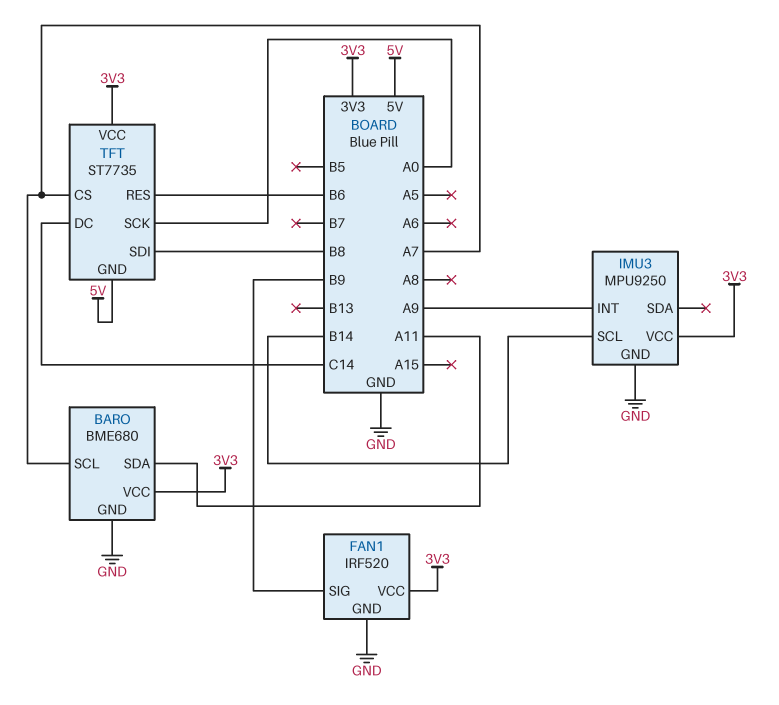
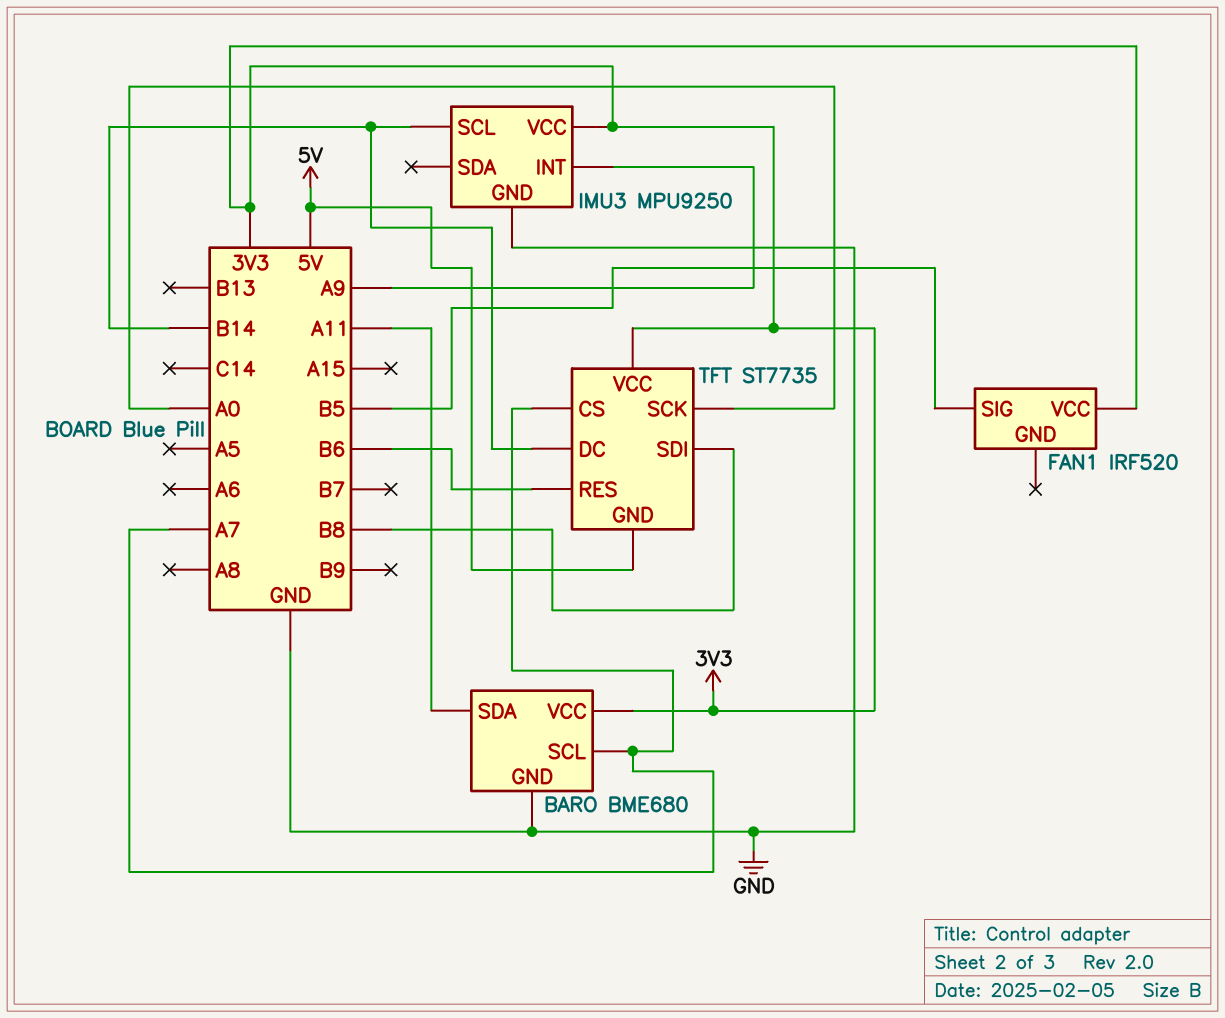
FAN1 pin GND: GND -> none
FAN1 pin SIG: B9 -> B5
TFT pin DC: C14 -> B14

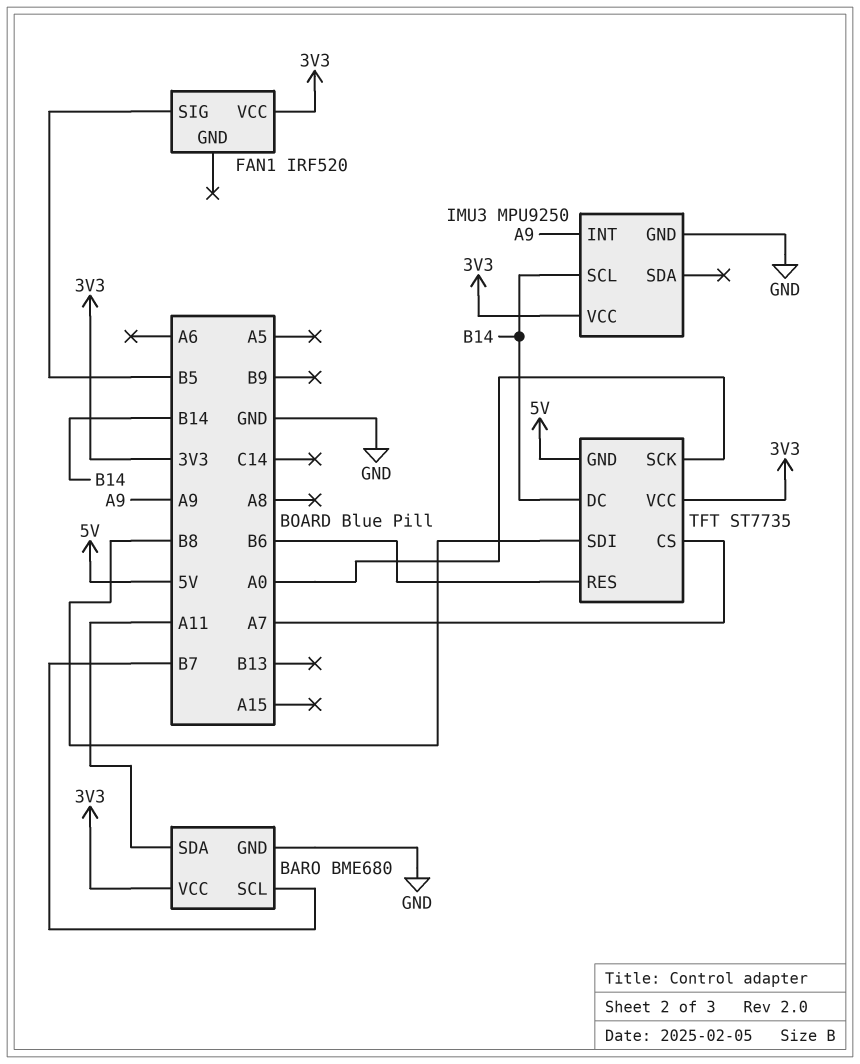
BARO pin SCL: A7 -> B7

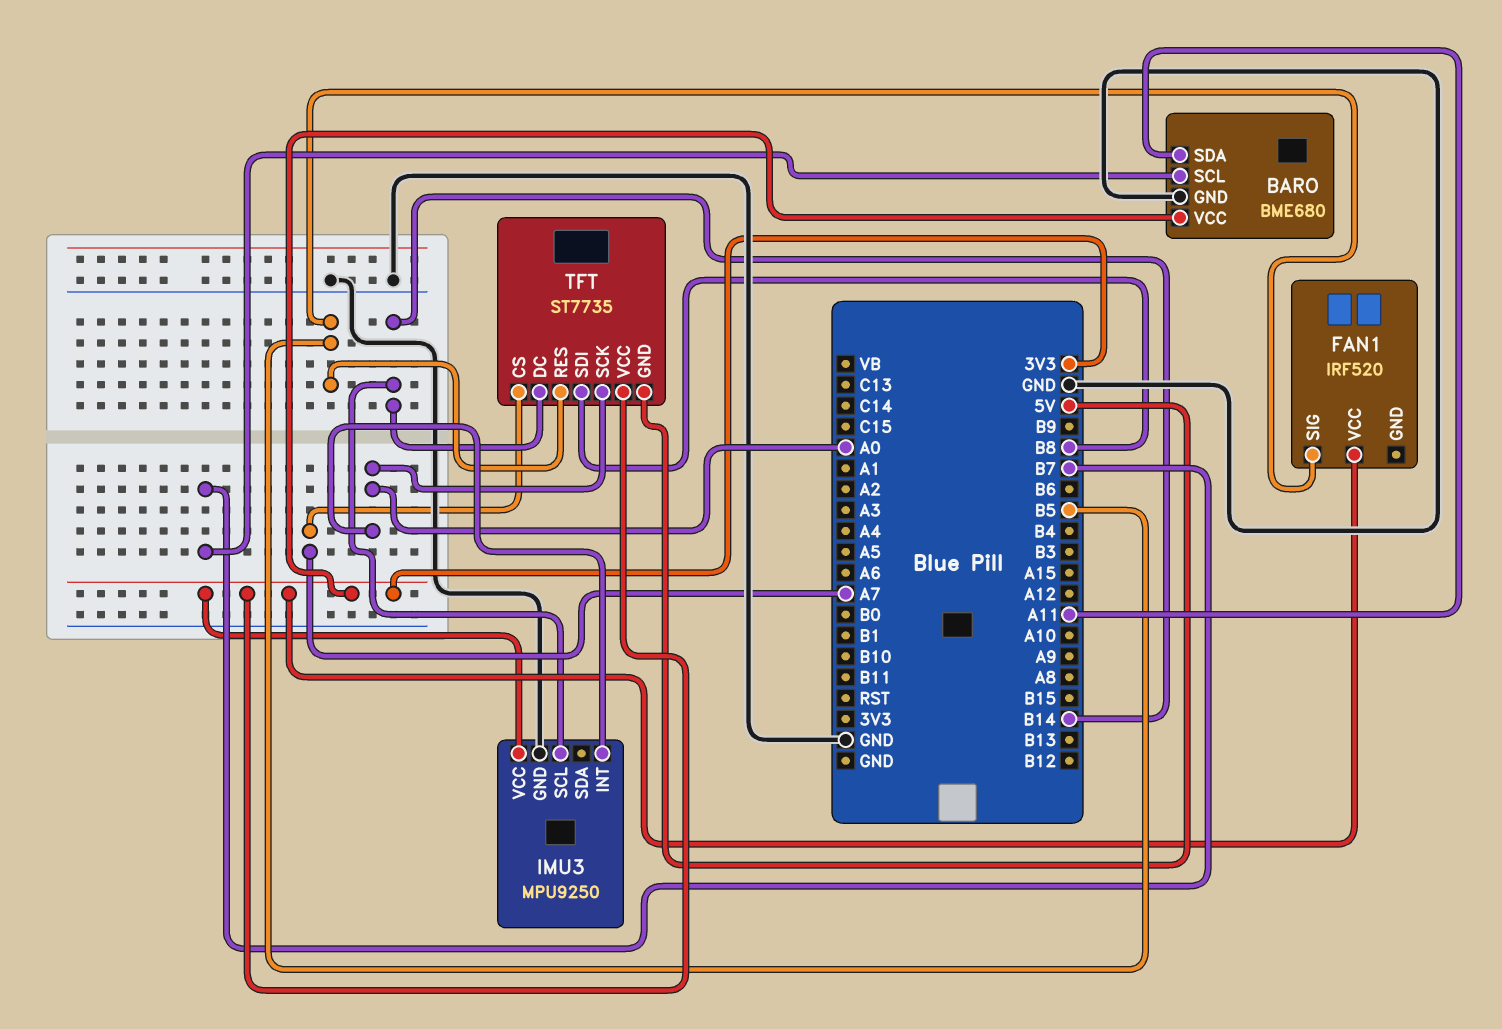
IMU3 pin INT: A9 -> A0
TFT pin RES: B6 -> B5

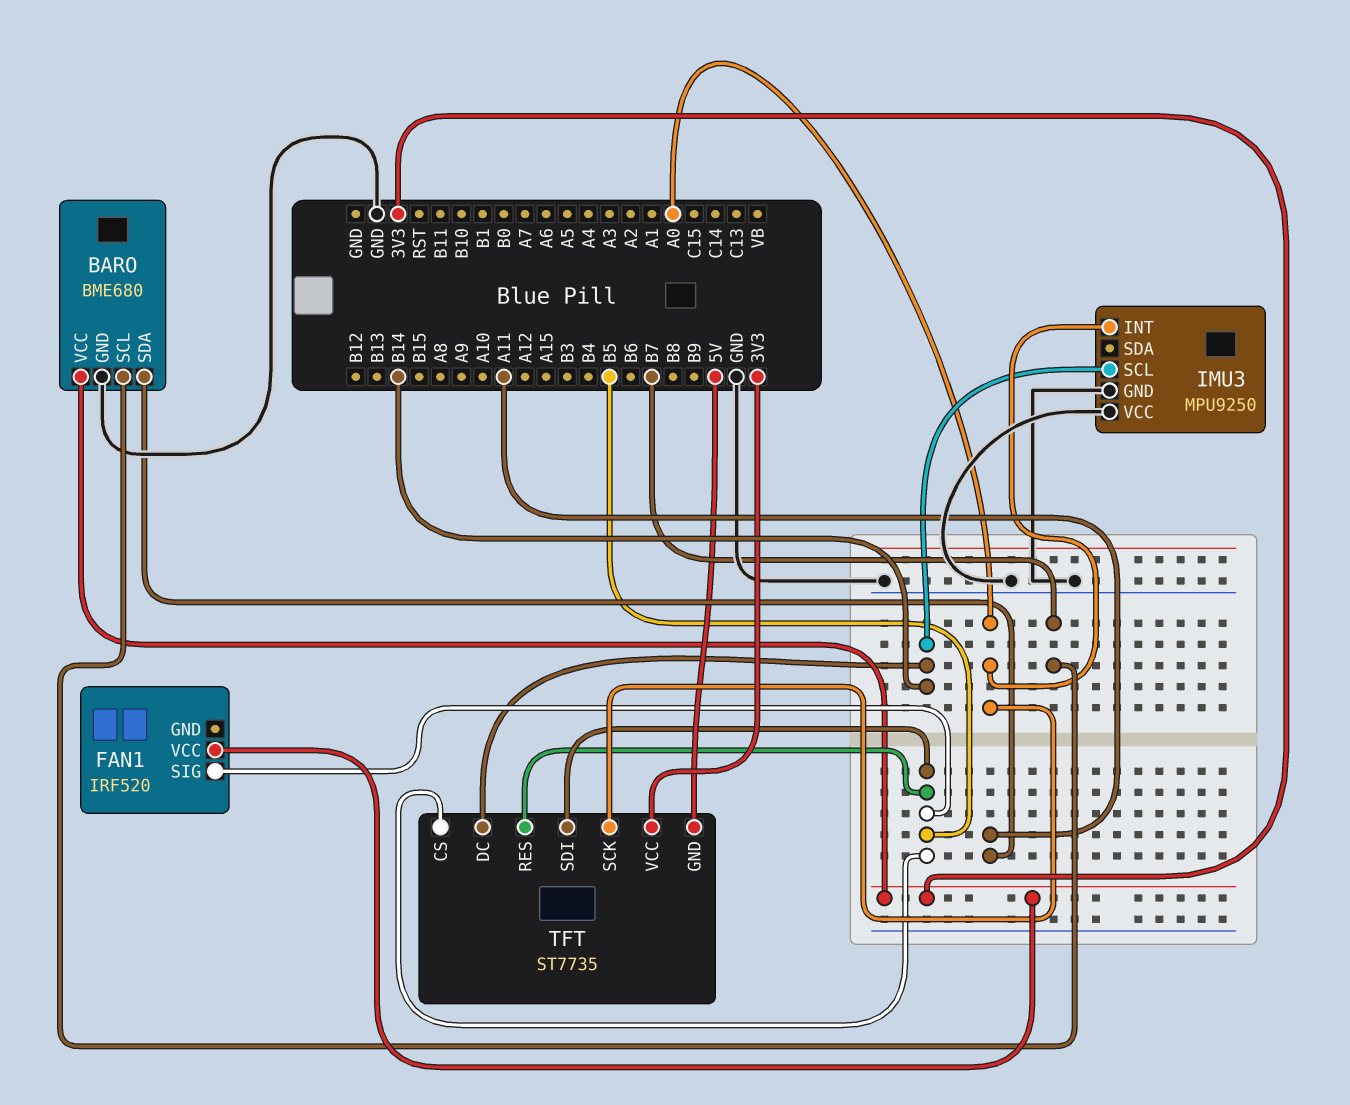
IMU3 pin VCC: 3V3 -> GND
TFT pin CS: A7 -> B5
TFT pin SDI: B8 -> B5

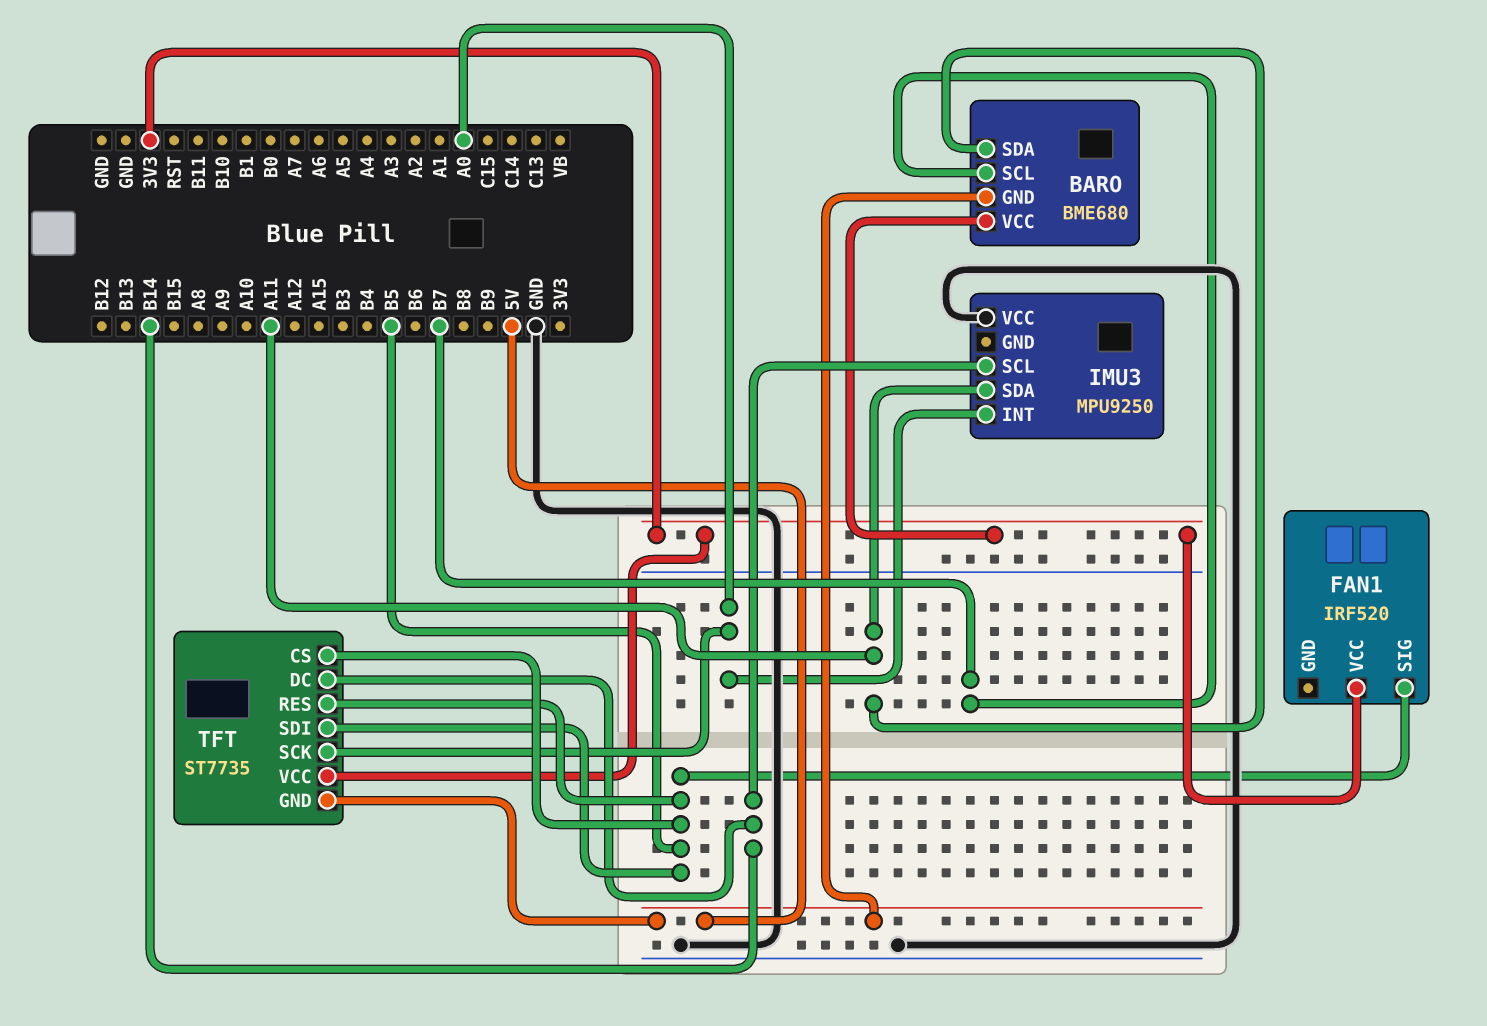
BARO pin GND: GND -> 5V
IMU3 pin GND: GND -> none
IMU3 pin SDA: none -> A11

